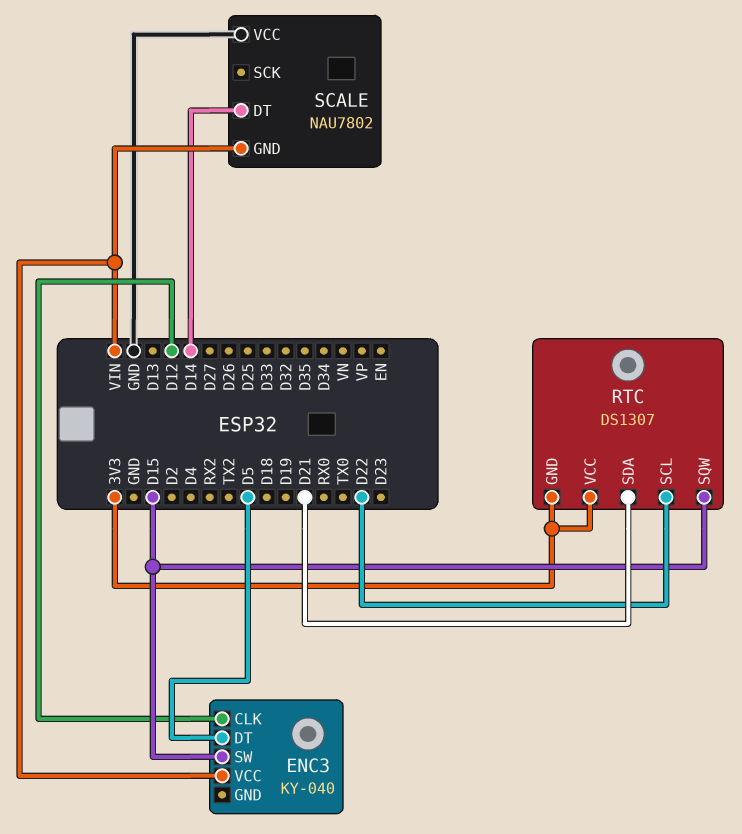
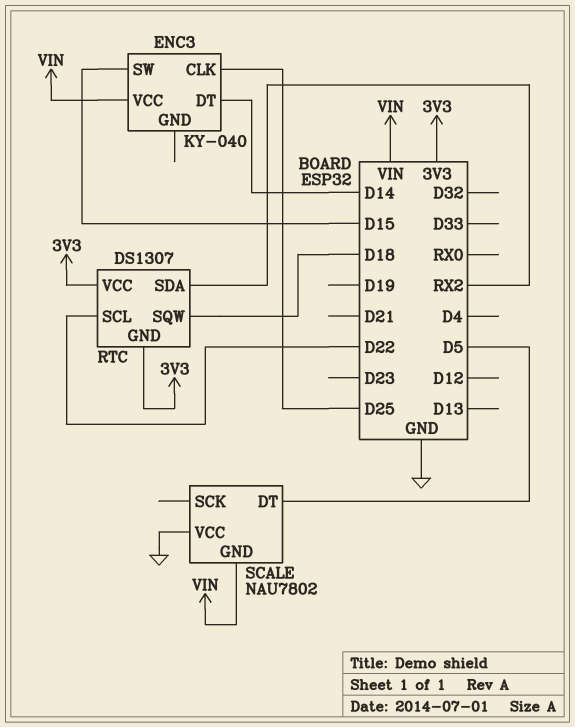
ENC3 pin CLK: D12 -> D25
ENC3 pin DT: D5 -> D14
RTC pin SDA: D21 -> RX2
RTC pin SQW: D15 -> D18
SCALE pin DT: D14 -> D5

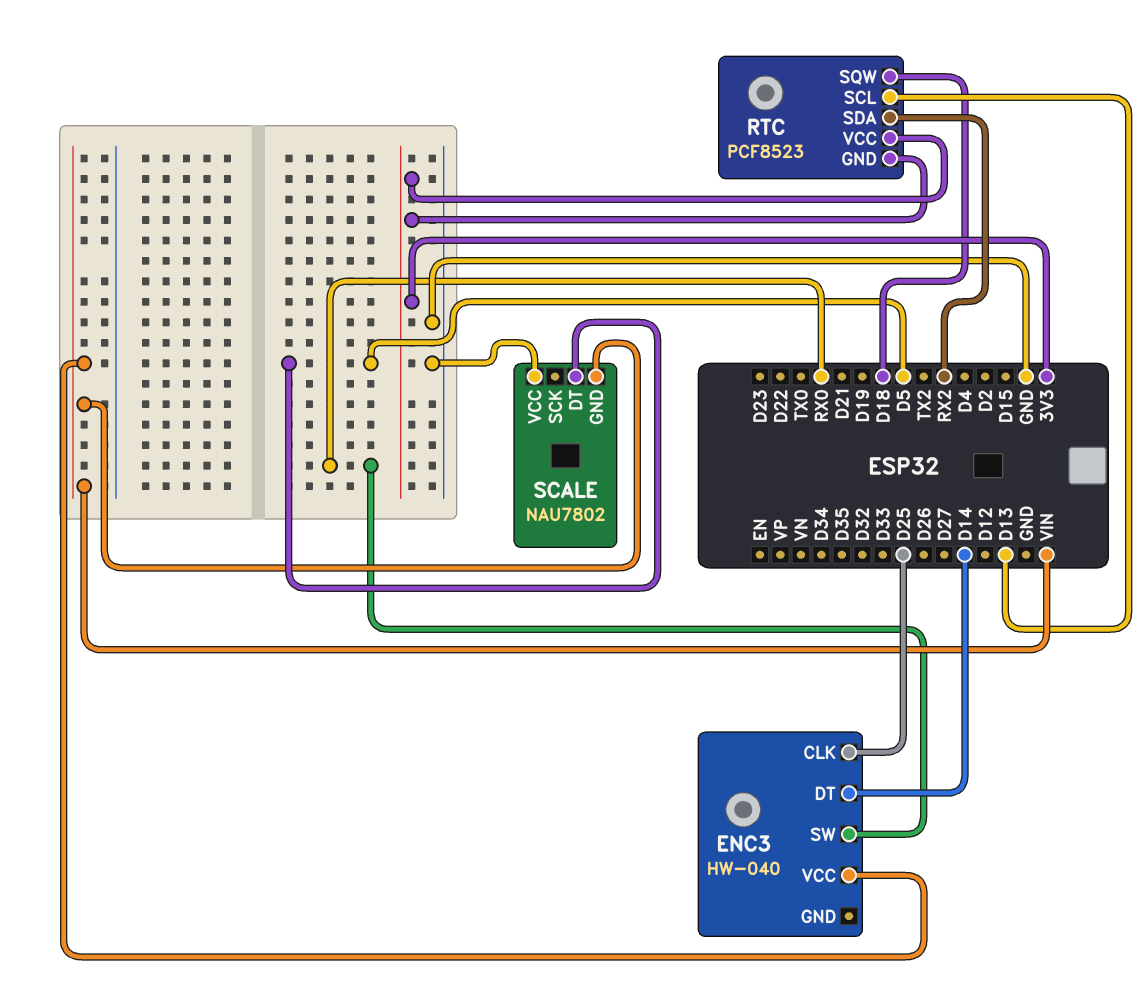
ENC3: KY-040 -> HW-040
ENC3 pin SW: D15 -> RX0
RTC: DS1307 -> PCF8523
RTC pin SCL: D22 -> D13

